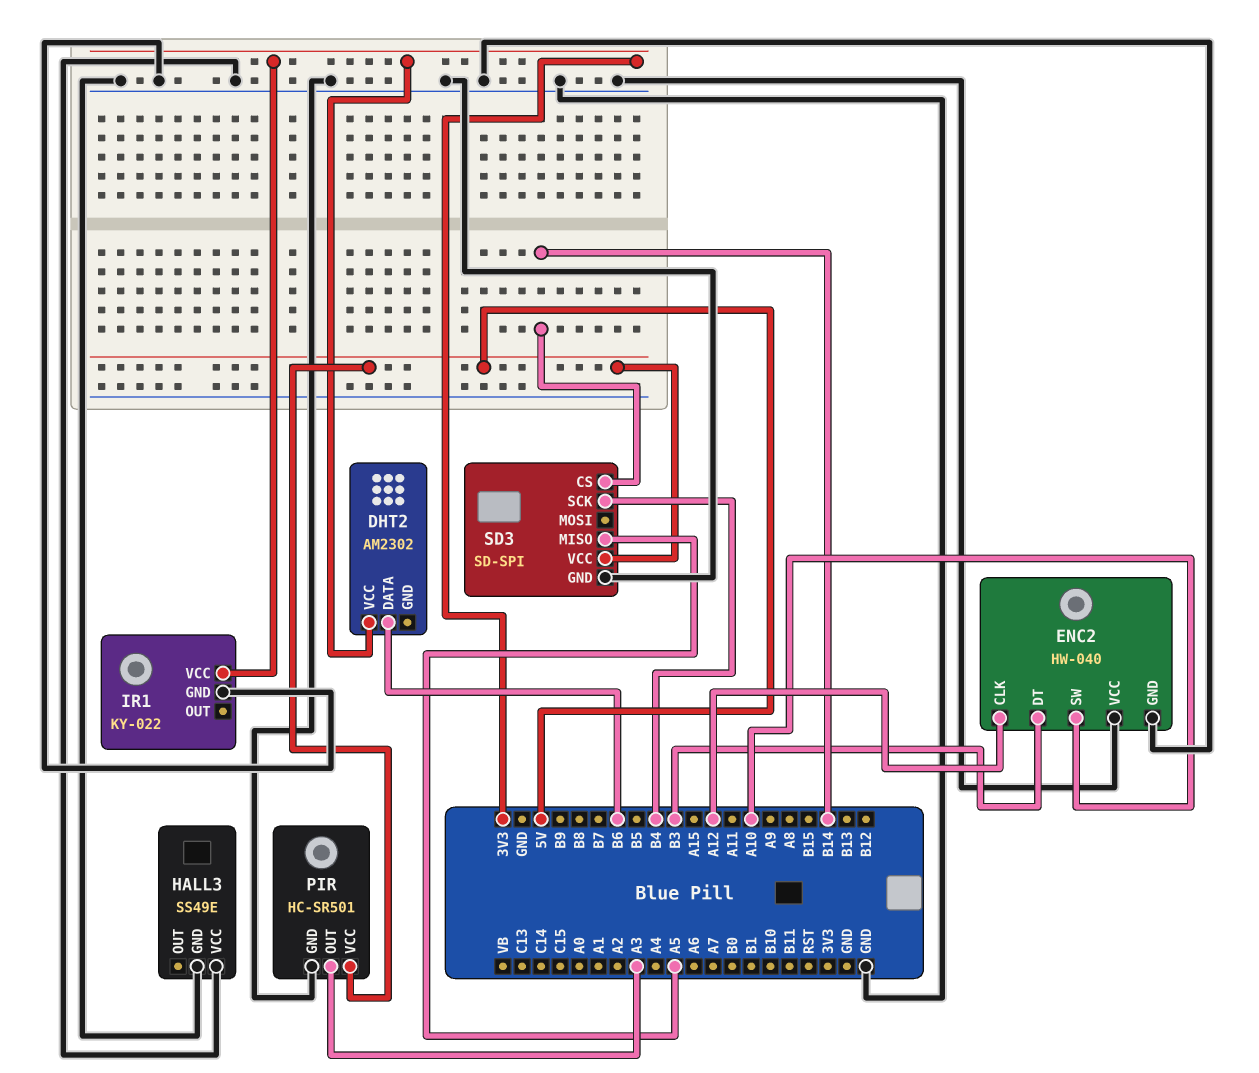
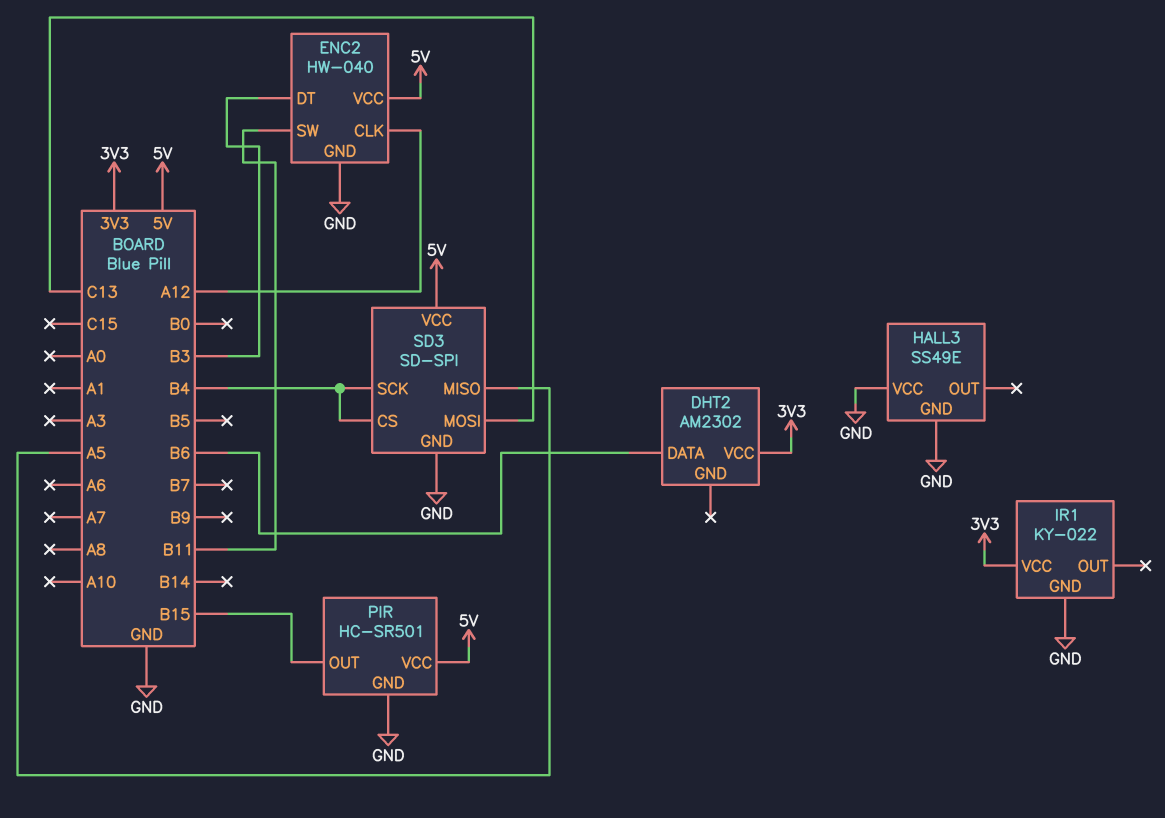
ENC2 pin SW: A10 -> B11
ENC2 pin VCC: GND -> 5V
PIR pin OUT: A3 -> B15
SD3 pin CS: B14 -> B4
SD3 pin MOSI: none -> C13

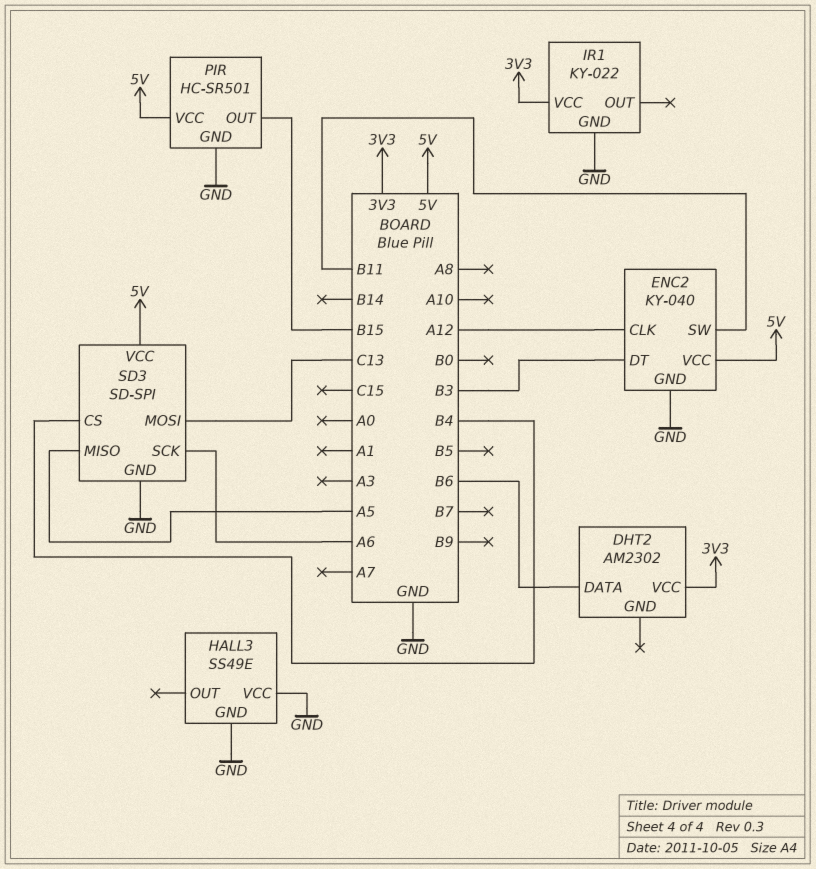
ENC2: HW-040 -> KY-040
SD3 pin SCK: B4 -> A6

